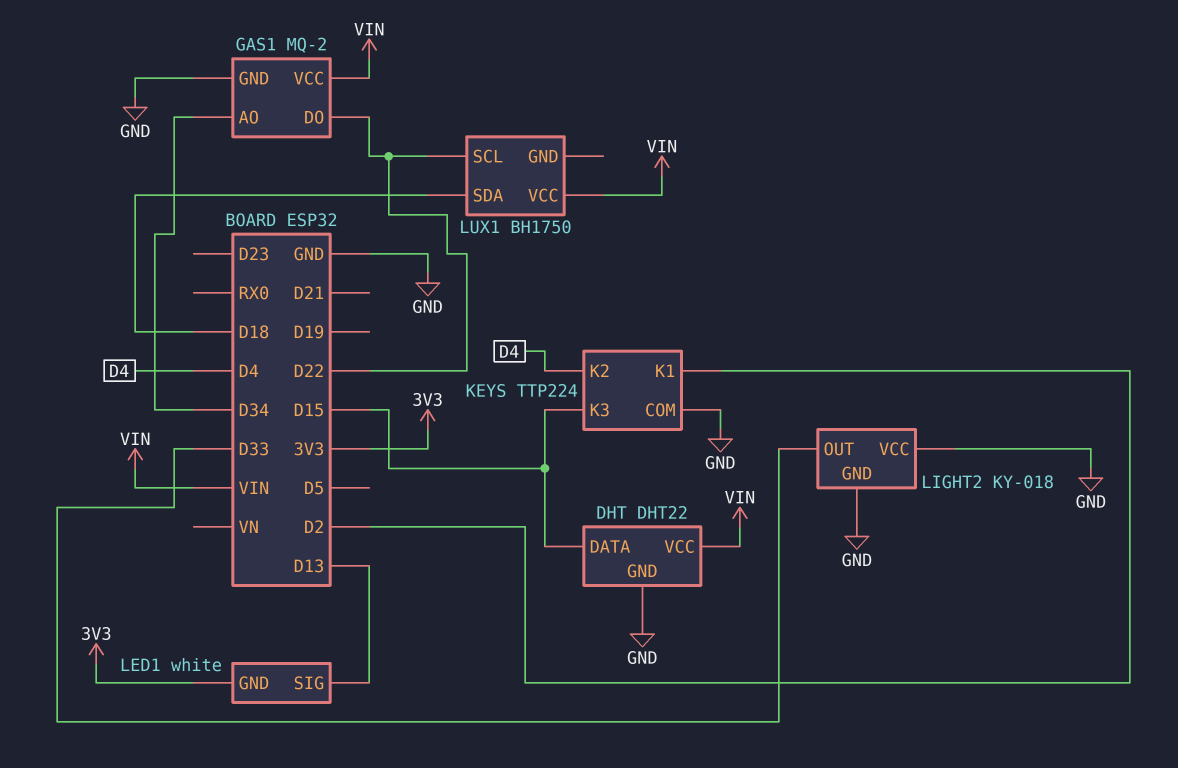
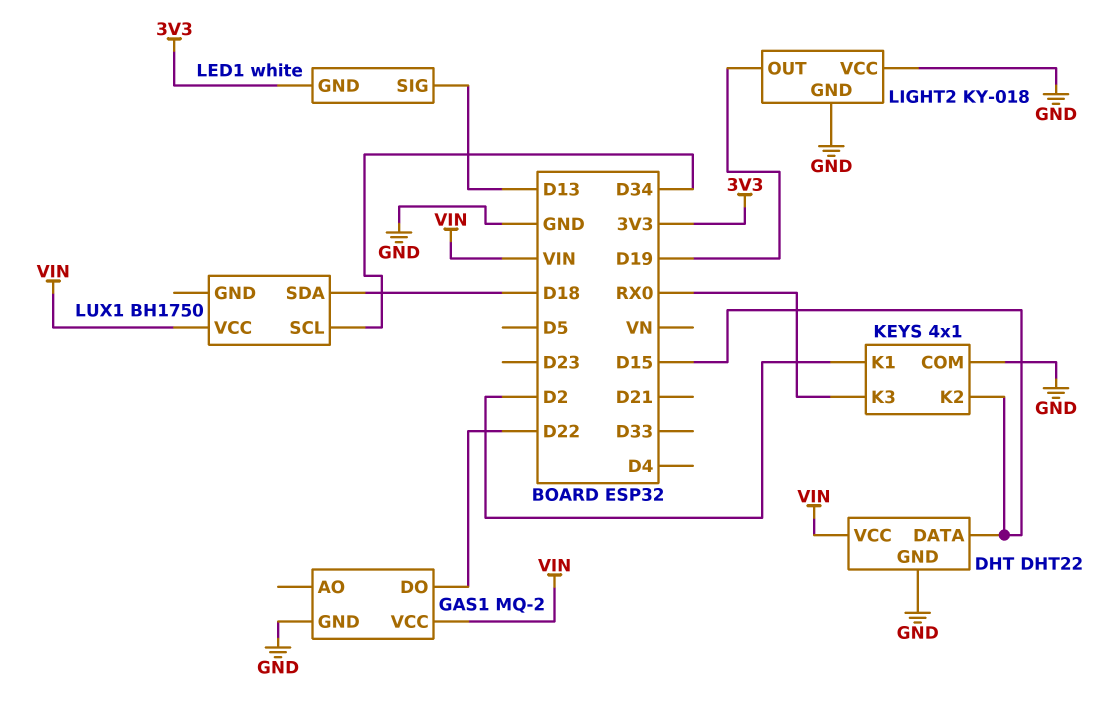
GAS1 pin AO: D34 -> none
KEYS: TTP224 -> 4x1
KEYS pin K2: D4 -> D15
KEYS pin K3: D15 -> RX0
LIGHT2 pin OUT: D33 -> D19
LUX1 pin SCL: D22 -> D34

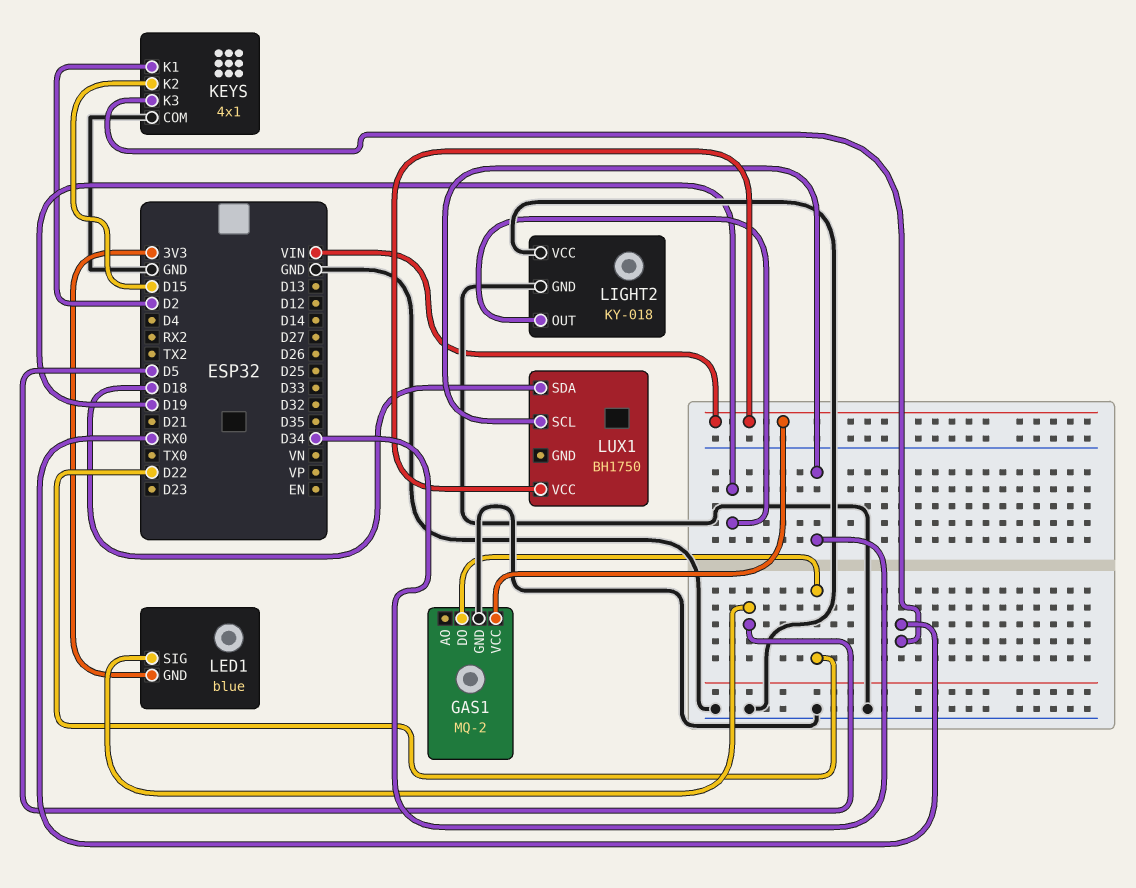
DHT: DHT22 -> none
DHT pin DATA: D15 -> none
DHT pin GND: GND -> none
DHT pin VCC: VIN -> none
LED1: white -> blue
LED1 pin SIG: D13 -> D5

